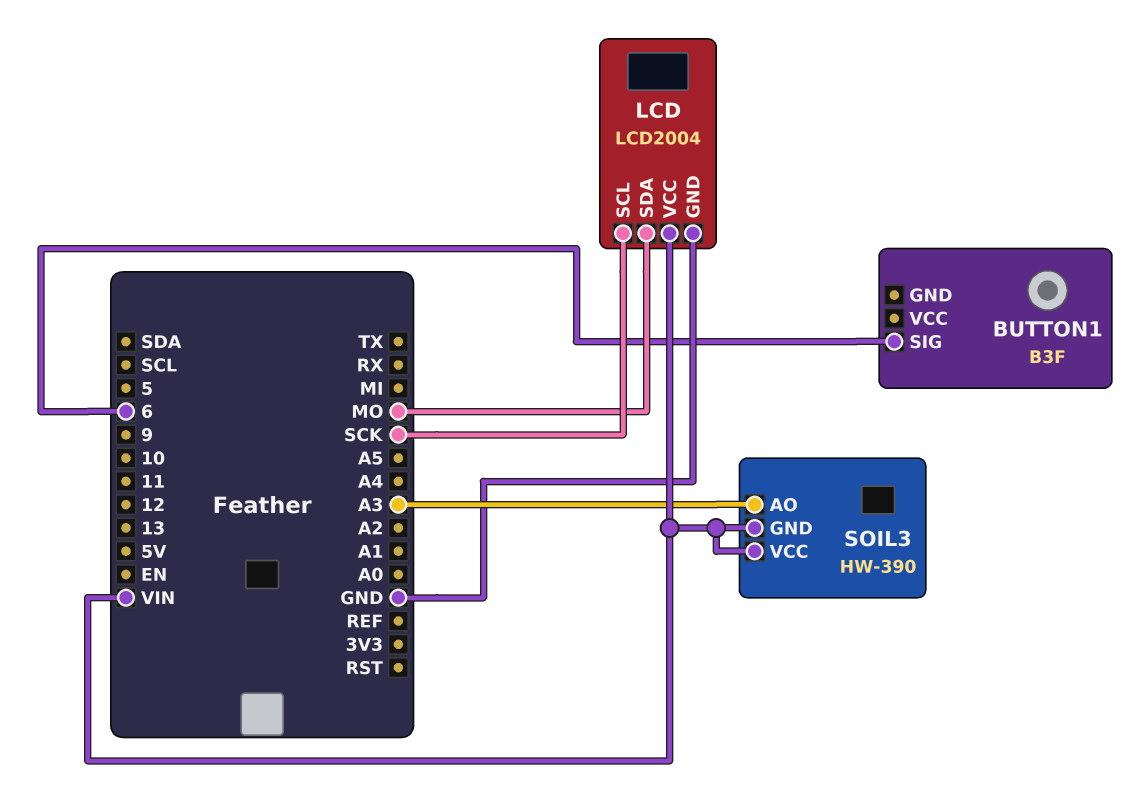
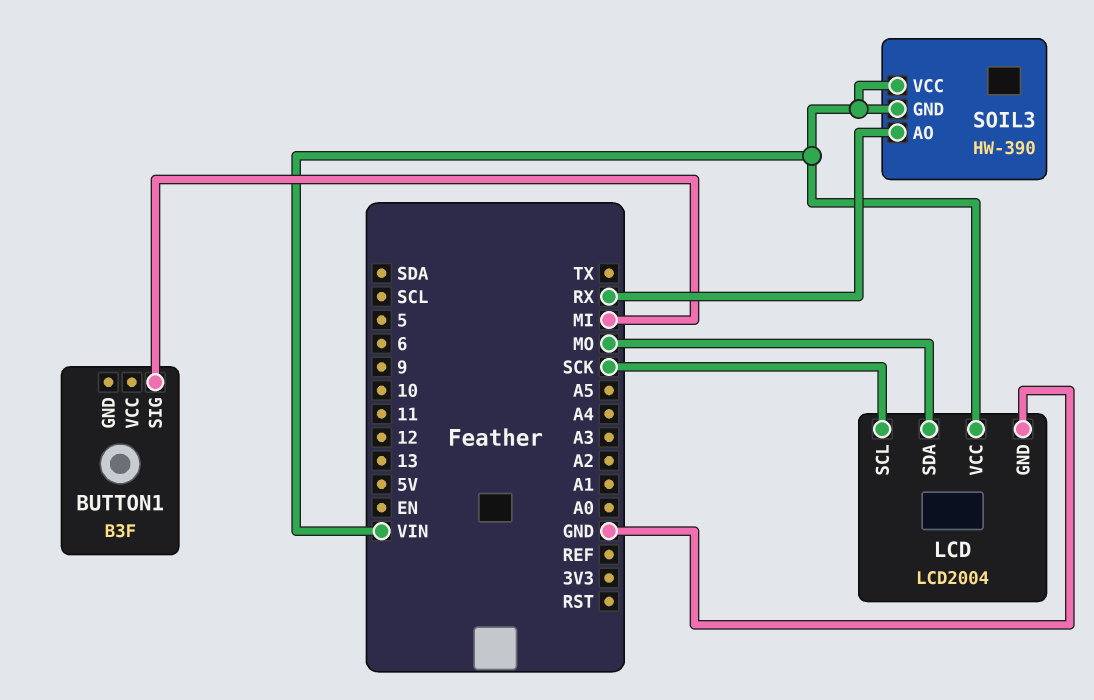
BUTTON1 pin SIG: 6 -> MI
SOIL3 pin AO: A3 -> RX

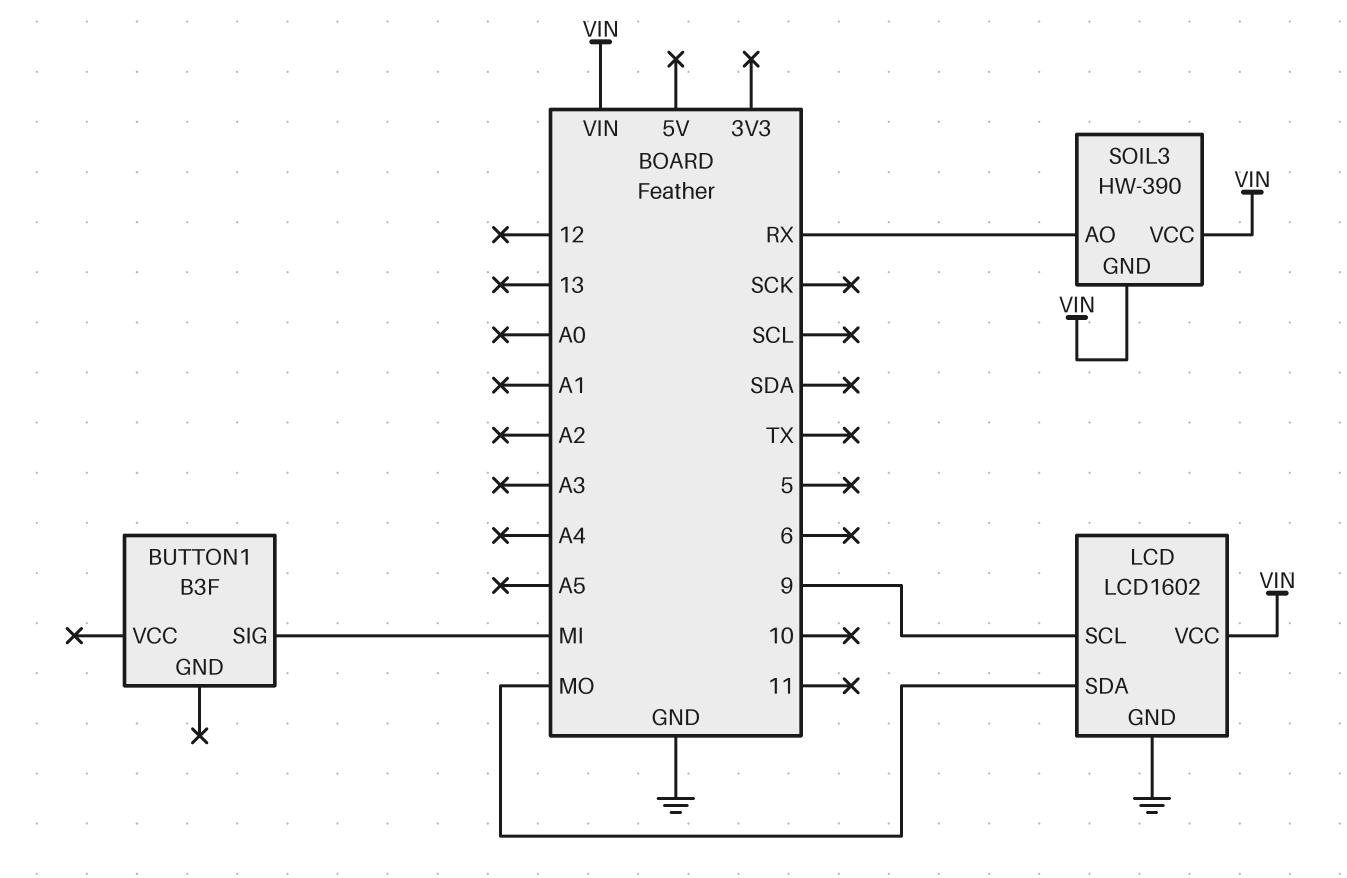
LCD: LCD2004 -> LCD1602
LCD pin SCL: SCK -> 9

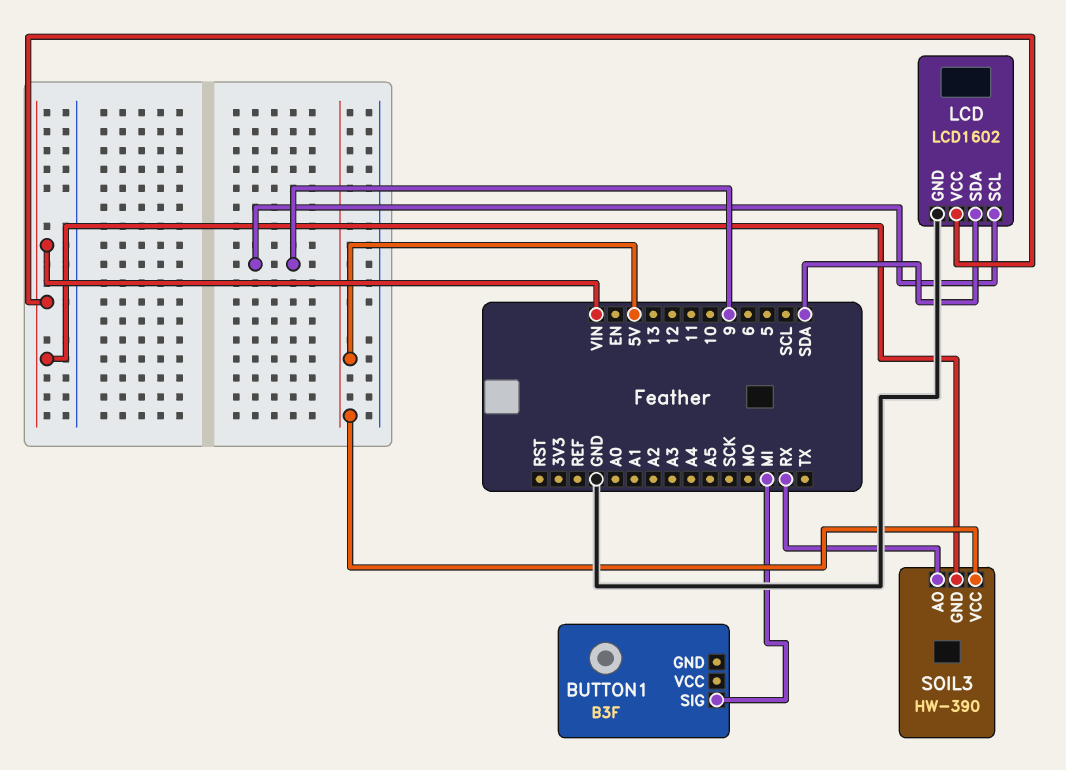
LCD pin SDA: MO -> SDA
SOIL3 pin VCC: VIN -> 5V

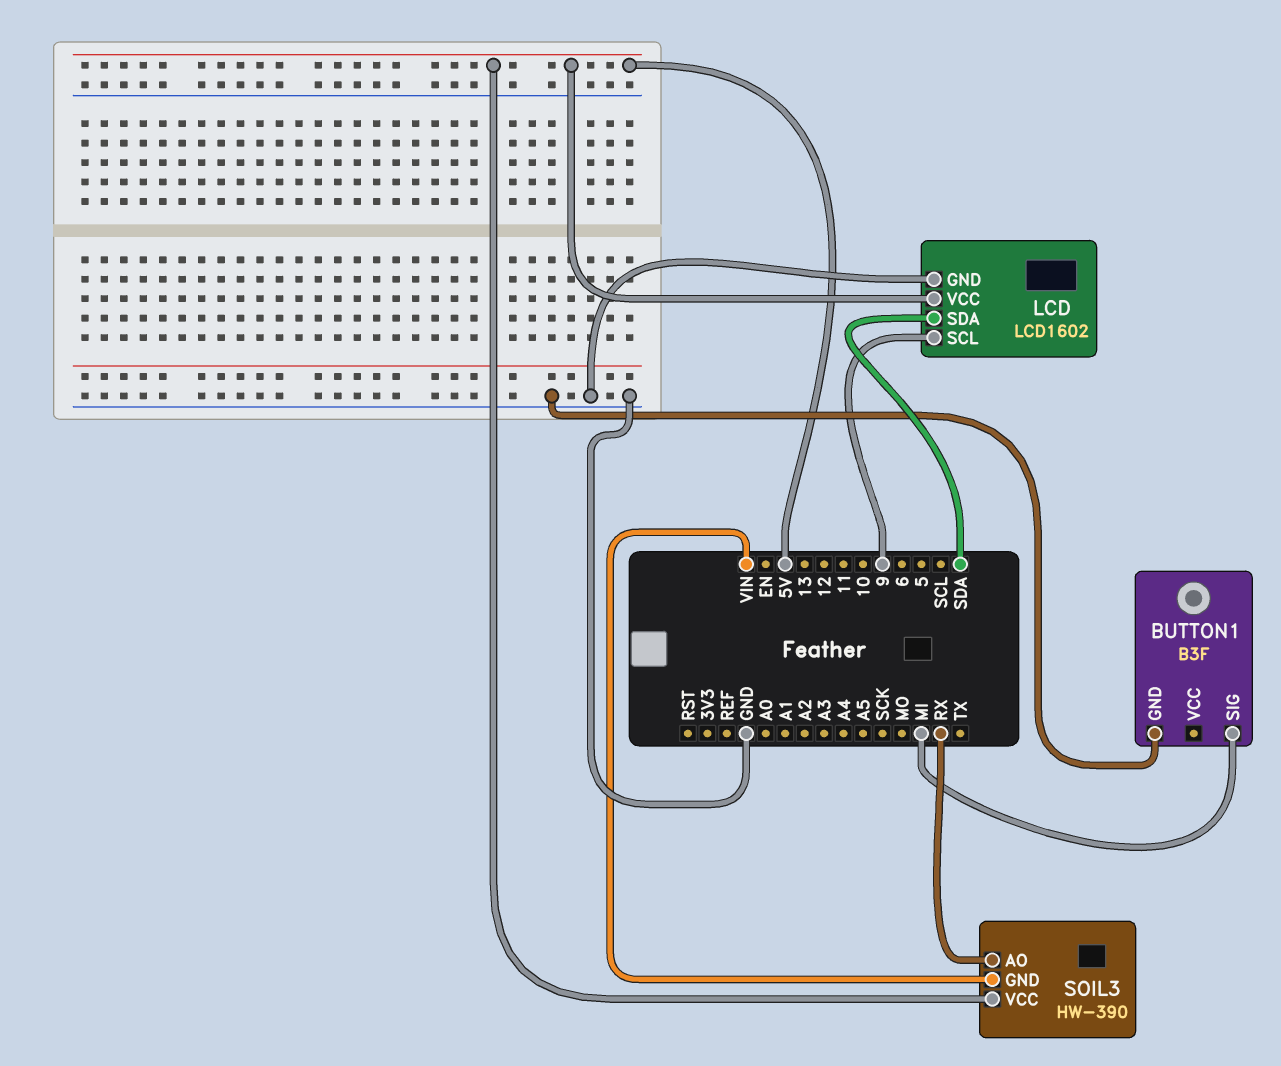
BUTTON1 pin GND: none -> GND
LCD pin VCC: VIN -> 5V

